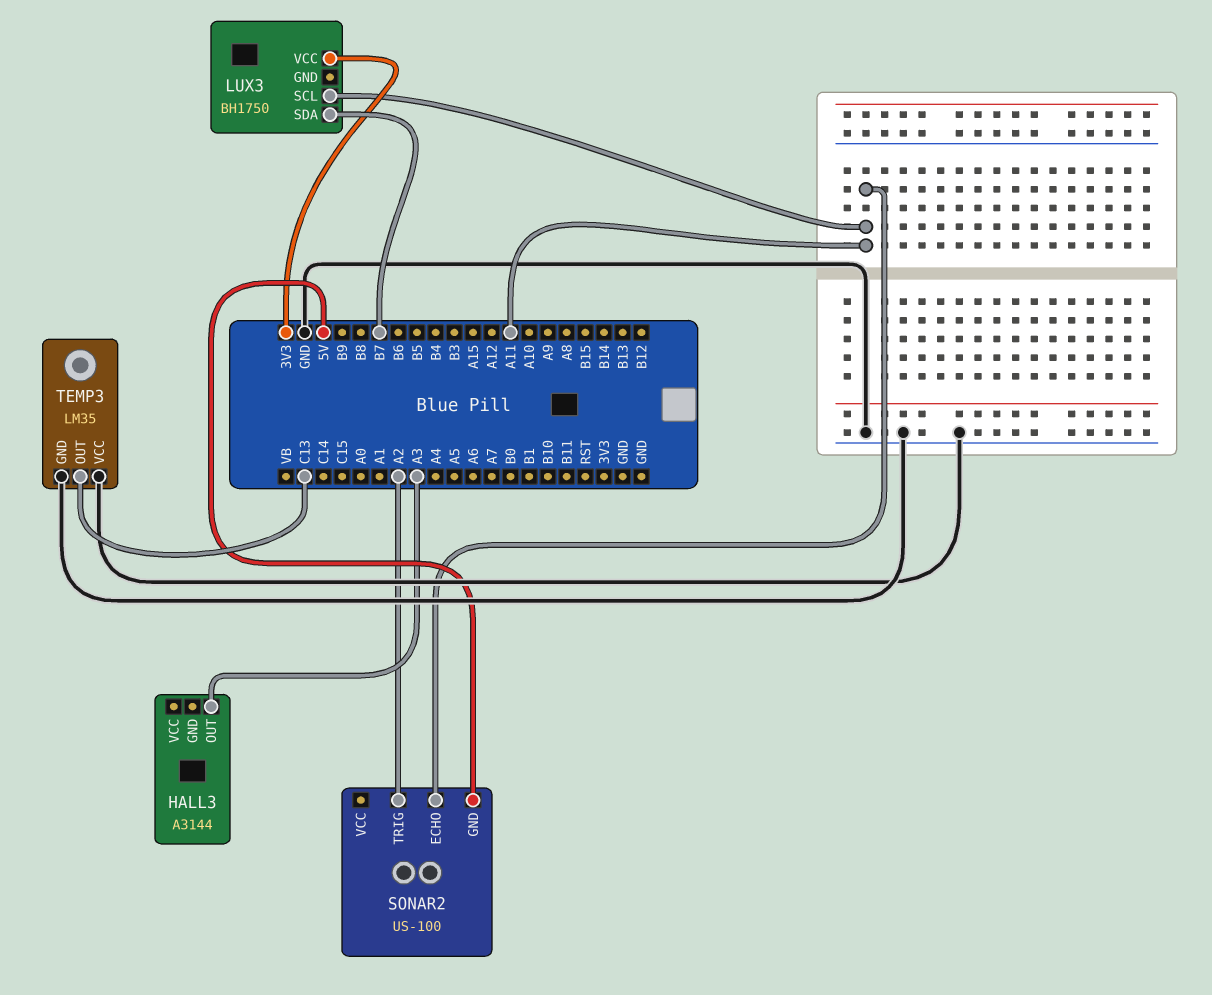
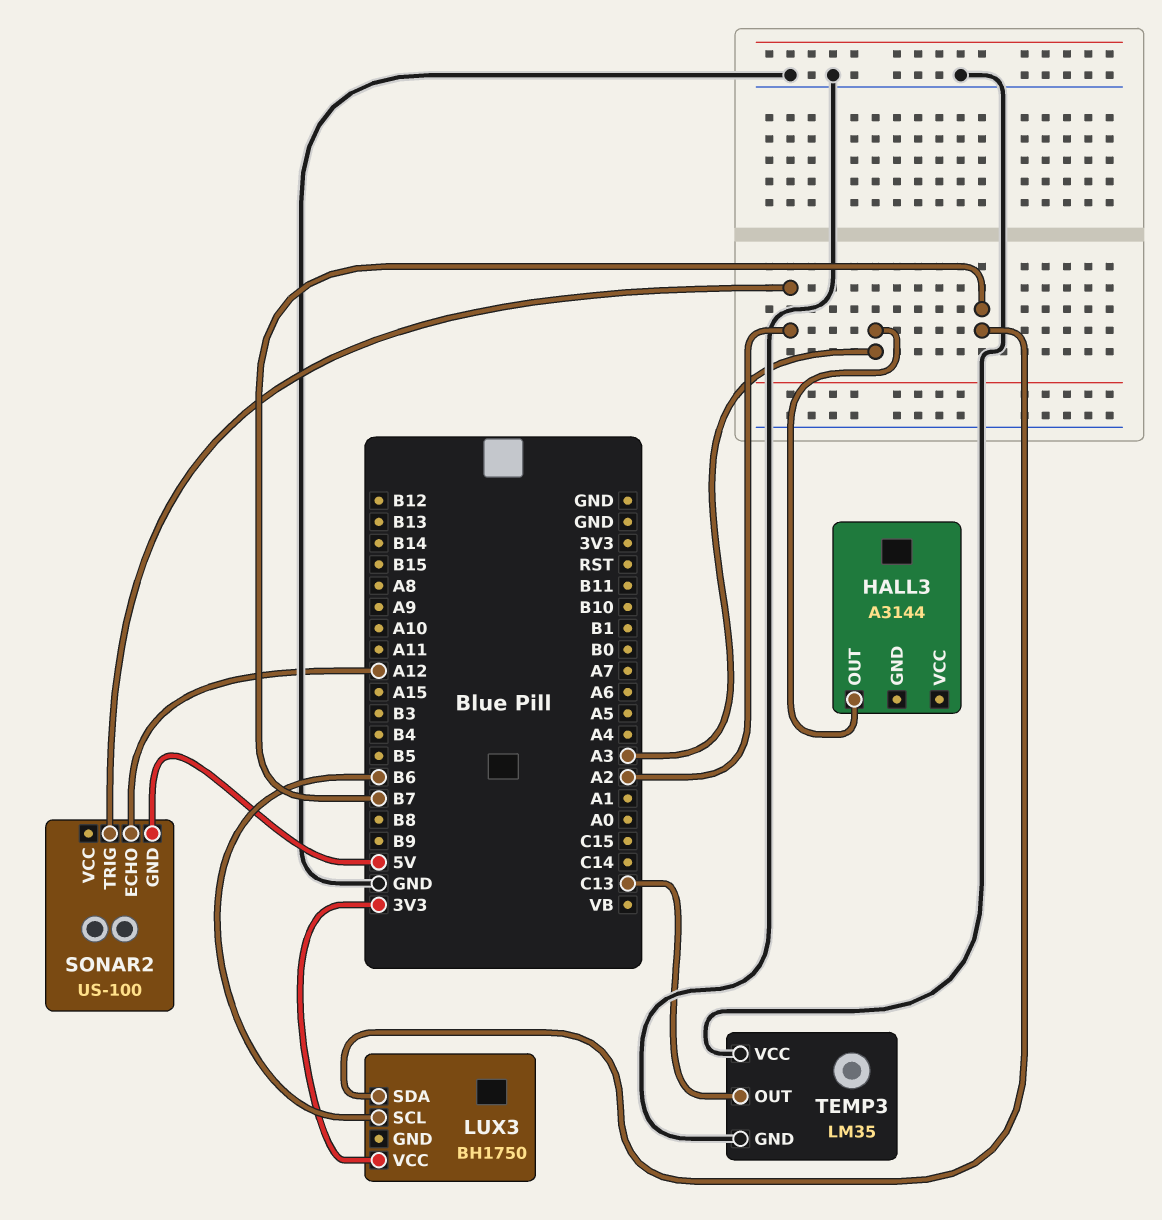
LUX3 pin SCL: A11 -> B6
SONAR2 pin ECHO: A11 -> A12

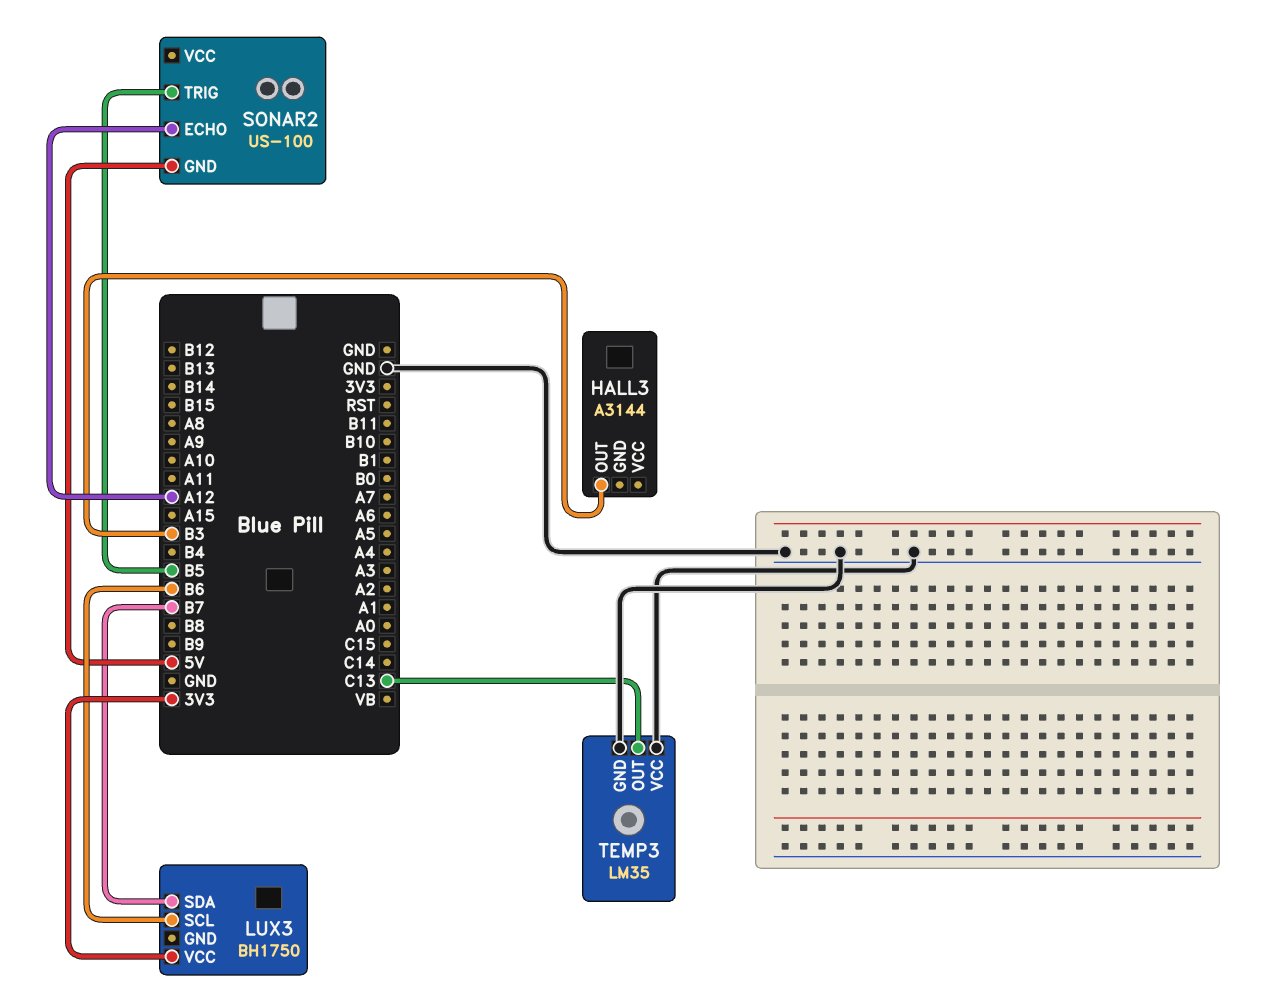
HALL3 pin OUT: A3 -> B3
SONAR2 pin TRIG: A2 -> B5

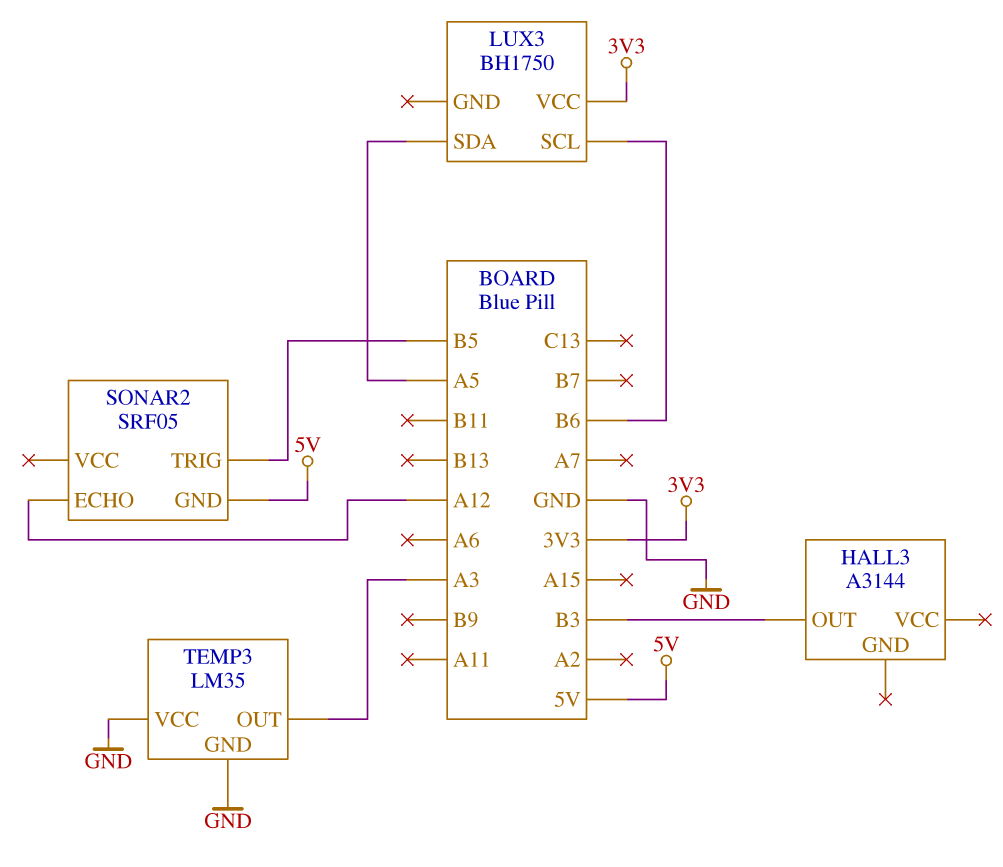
LUX3 pin SDA: B7 -> A5
SONAR2: US-100 -> SRF05
TEMP3 pin OUT: C13 -> A3

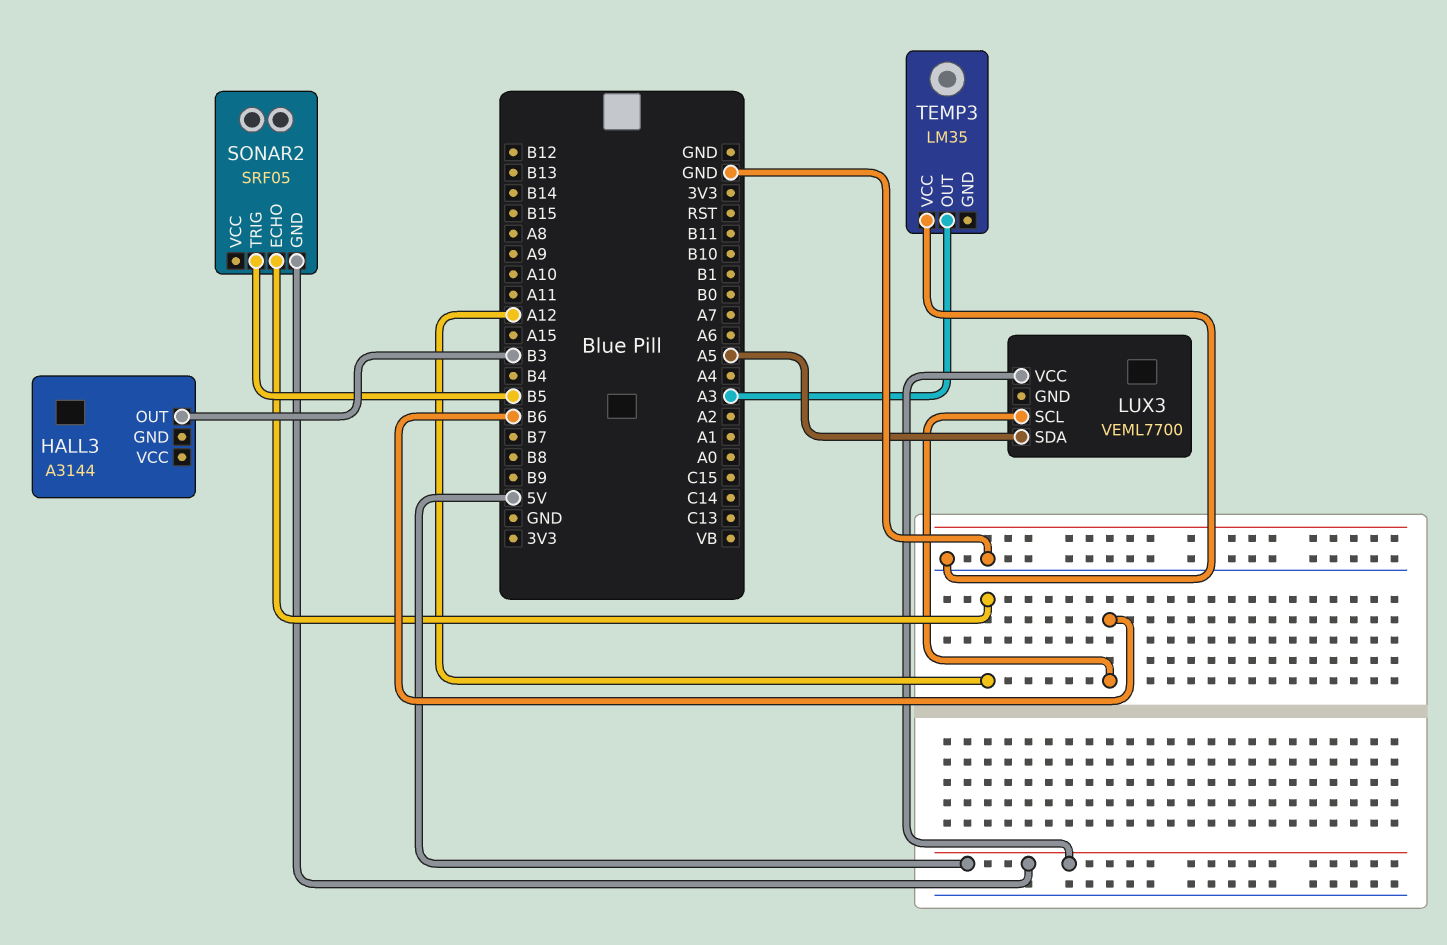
LUX3: BH1750 -> VEML7700
LUX3 pin VCC: 3V3 -> 5V
TEMP3 pin GND: GND -> none

